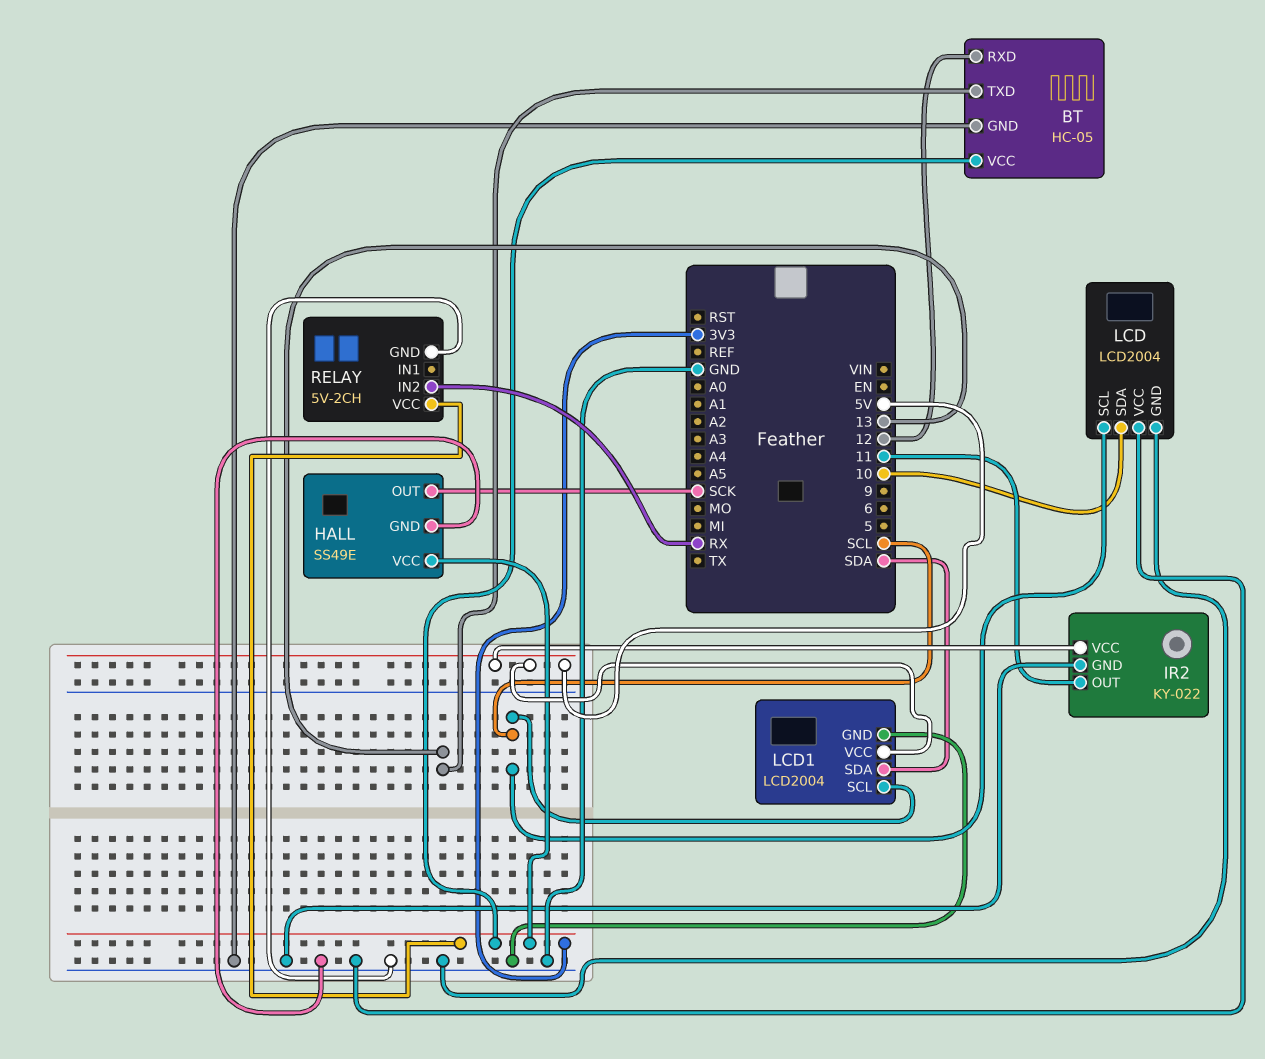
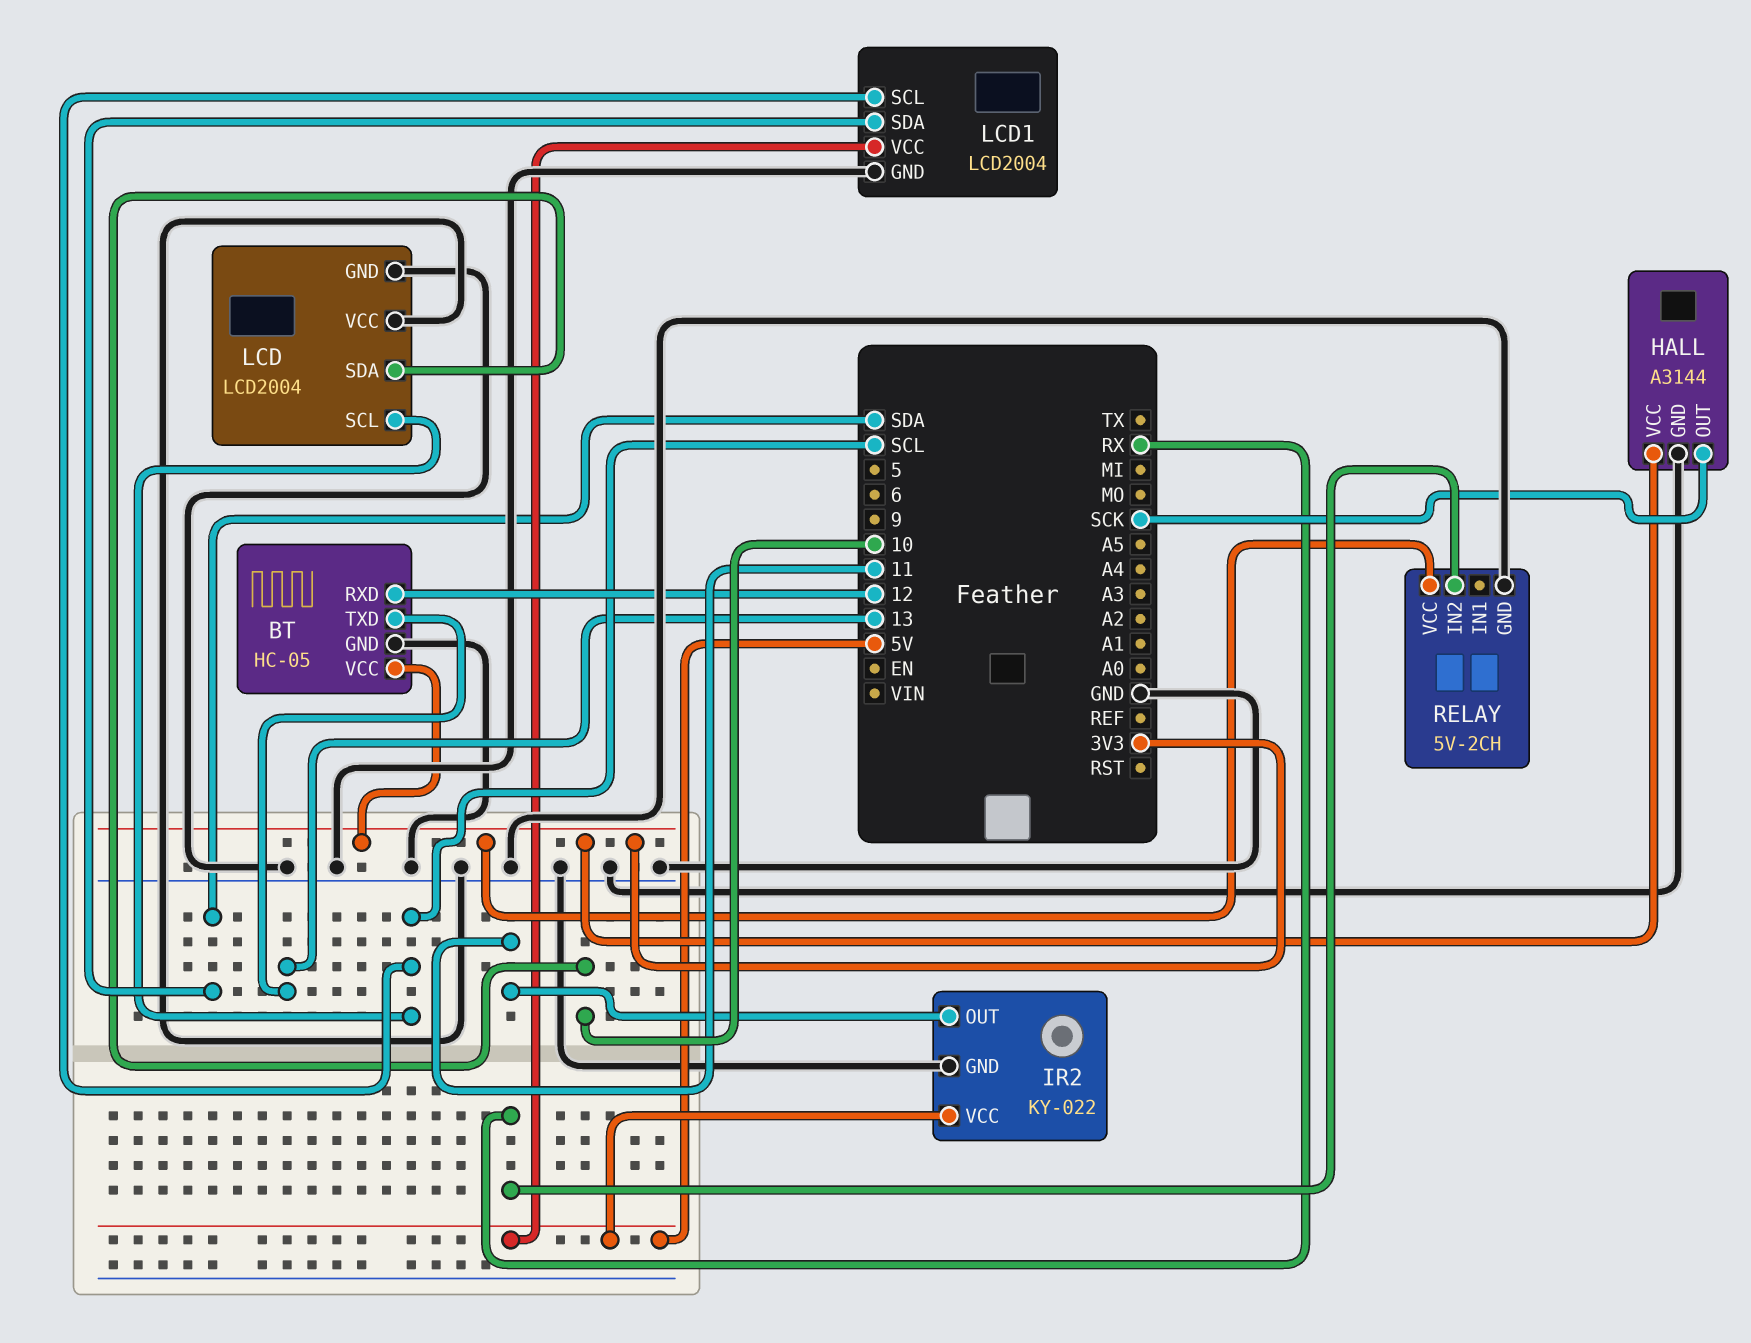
HALL: SS49E -> A3144

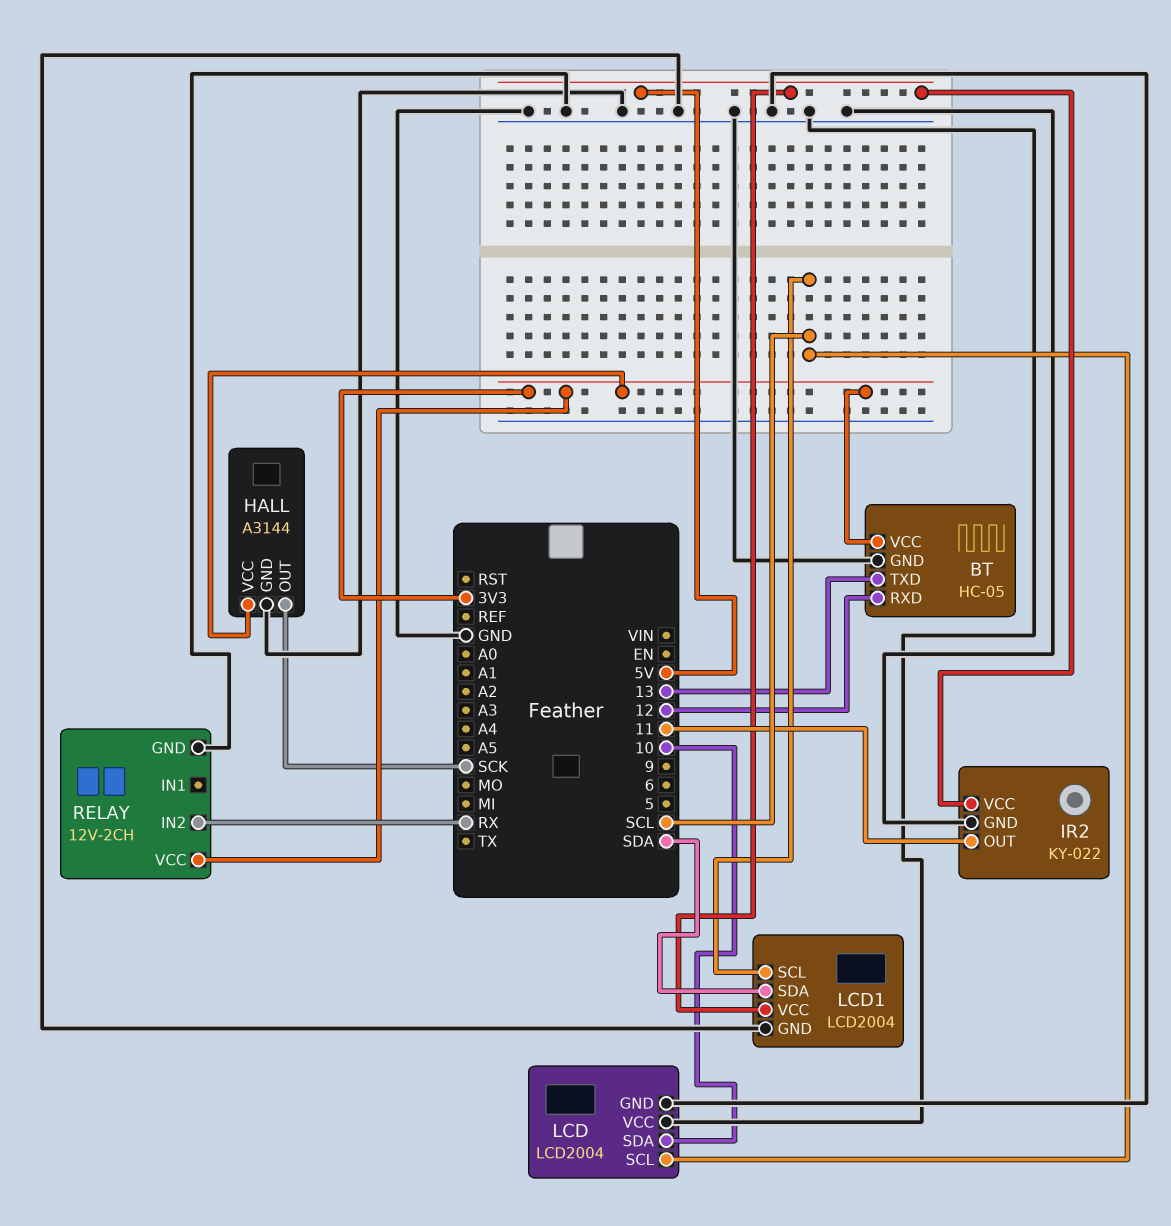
RELAY: 5V-2CH -> 12V-2CH

